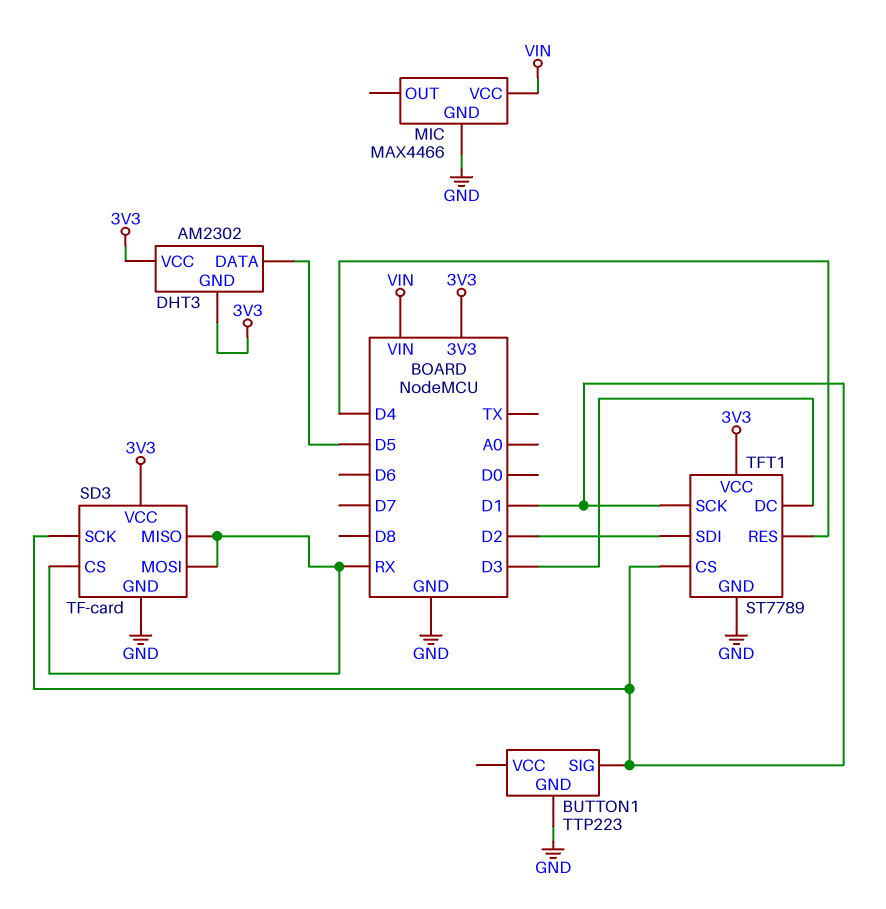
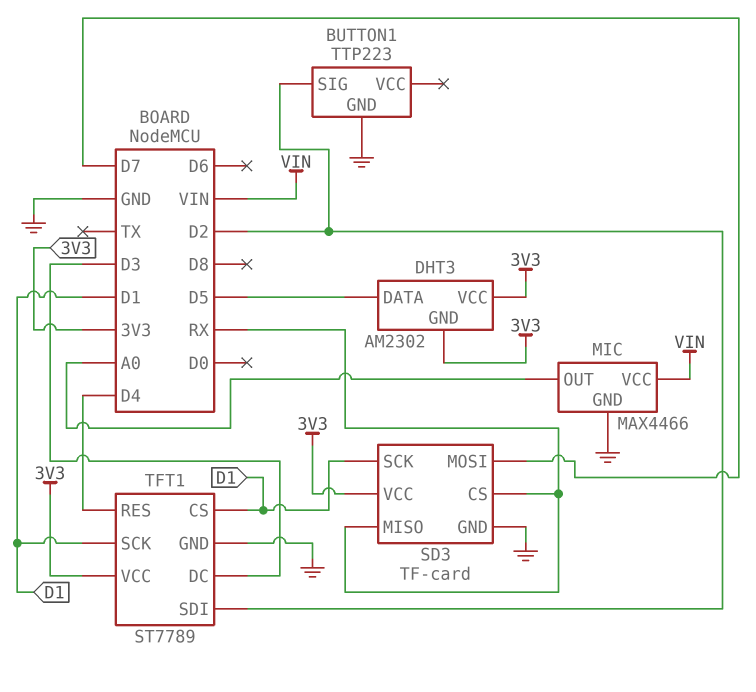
BUTTON1 pin SIG: D1 -> D2
MIC pin OUT: none -> A0
SD3 pin MOSI: RX -> D7

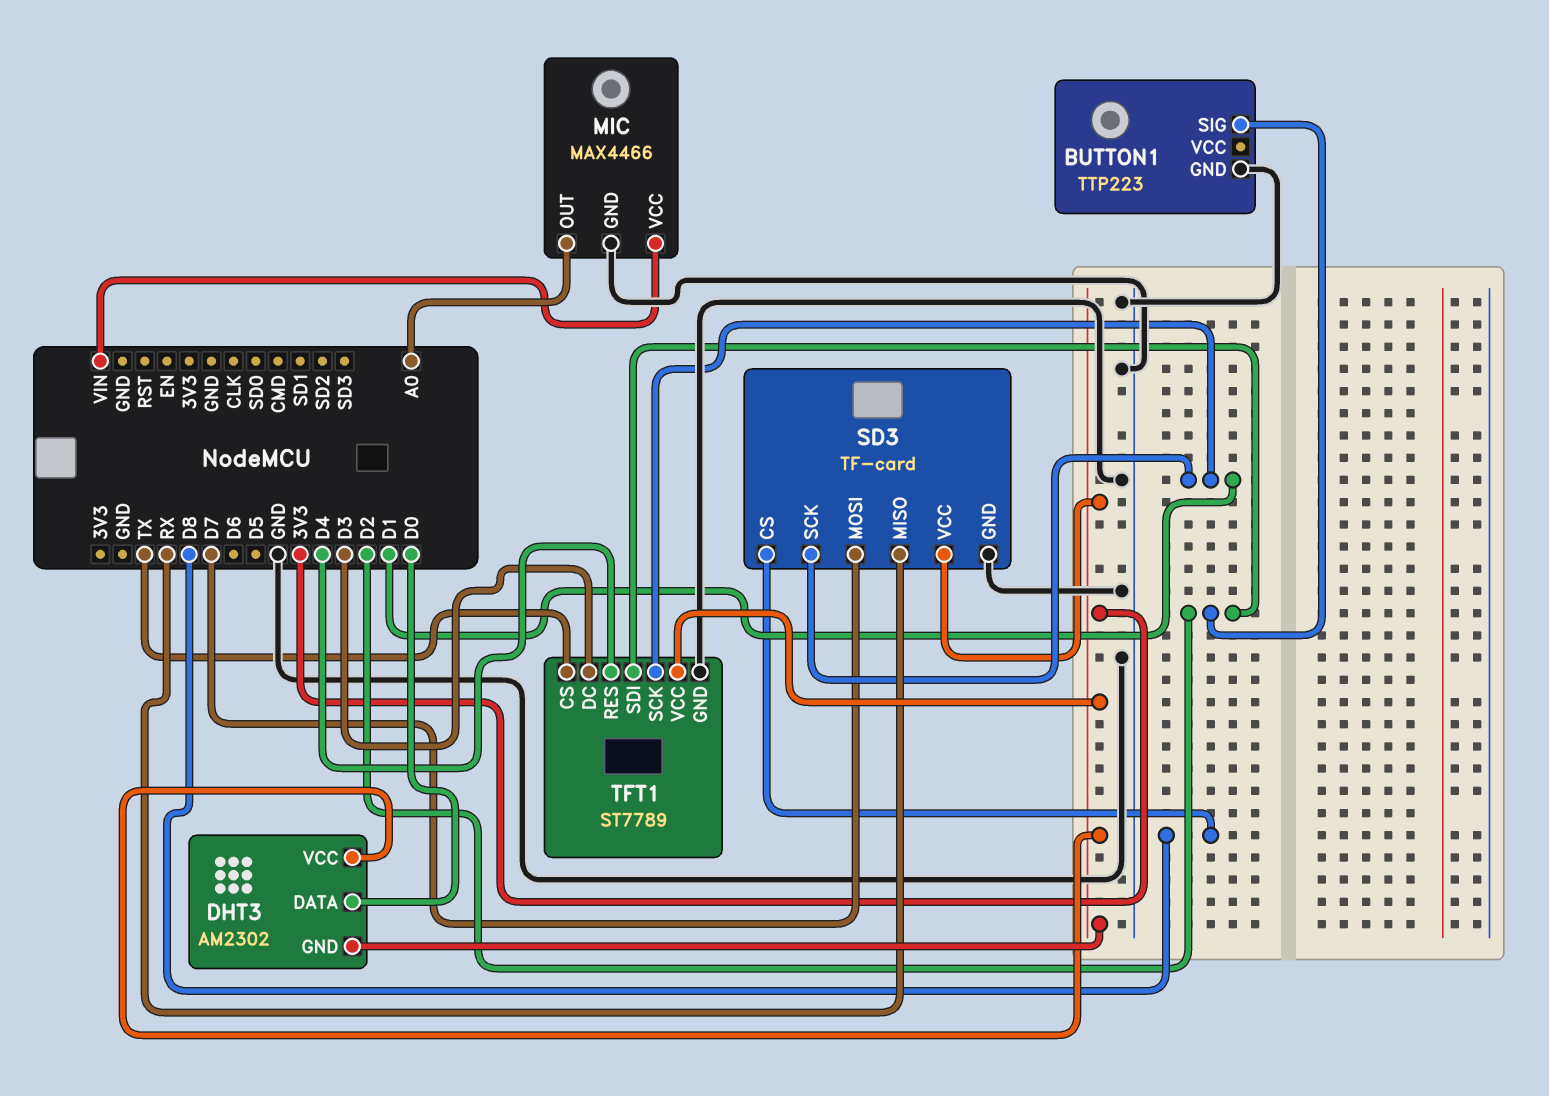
DHT3 pin DATA: D5 -> D0
SD3 pin CS: RX -> D8
TFT1 pin CS: D1 -> TX

